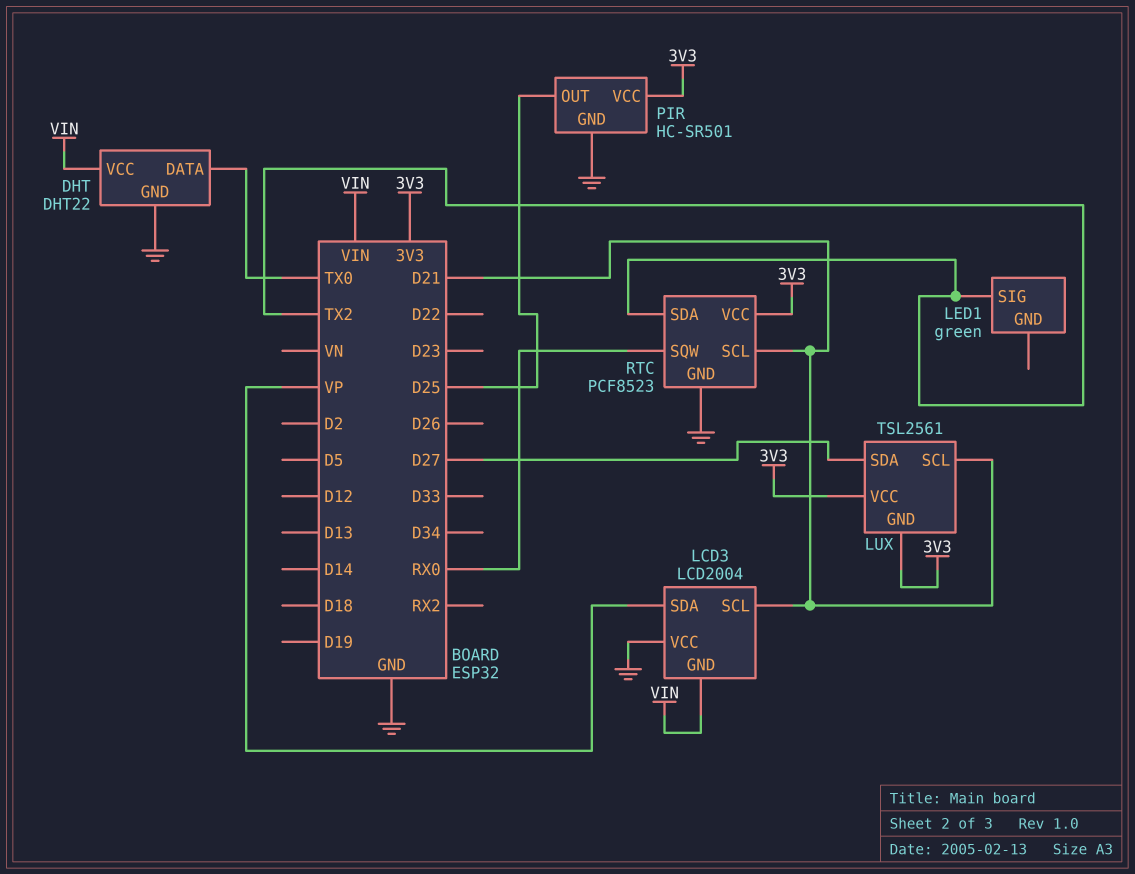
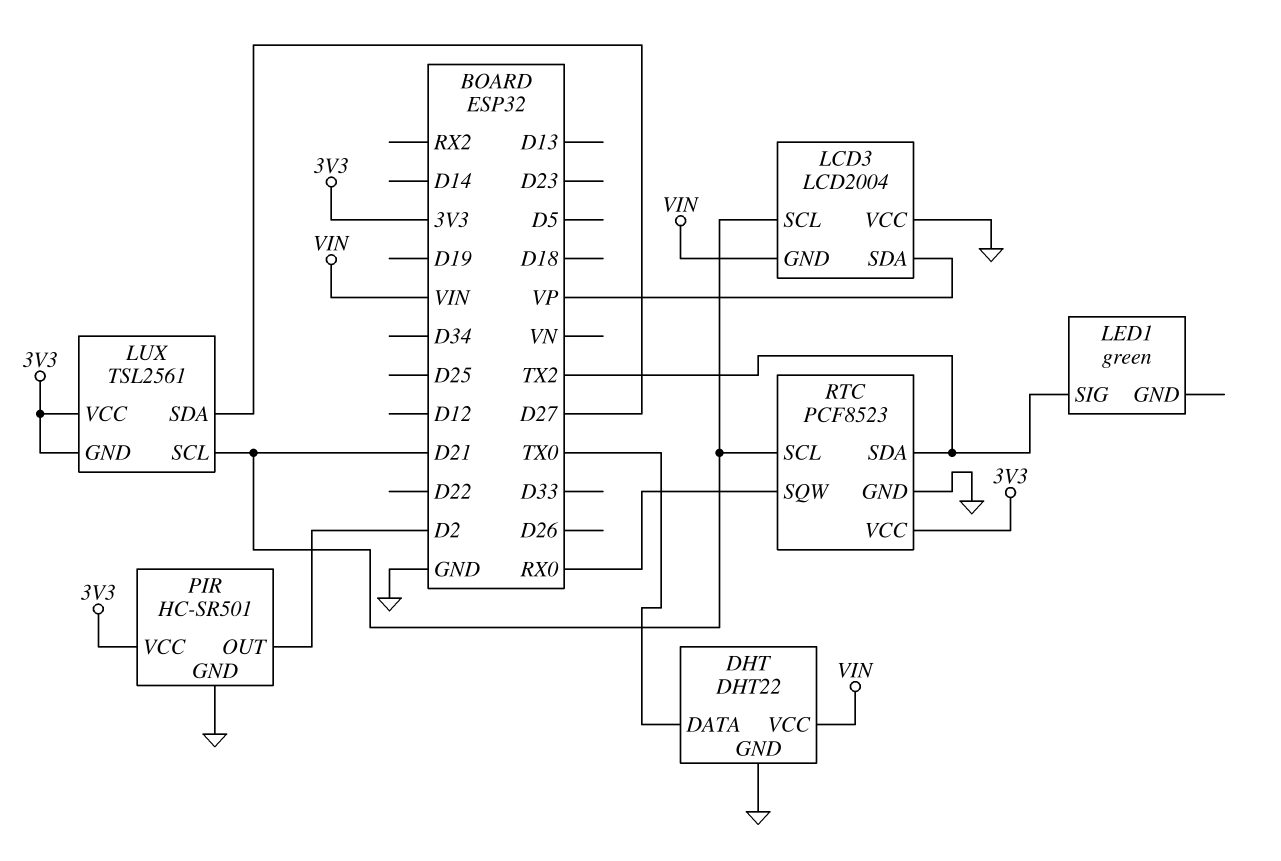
PIR pin OUT: D25 -> D2

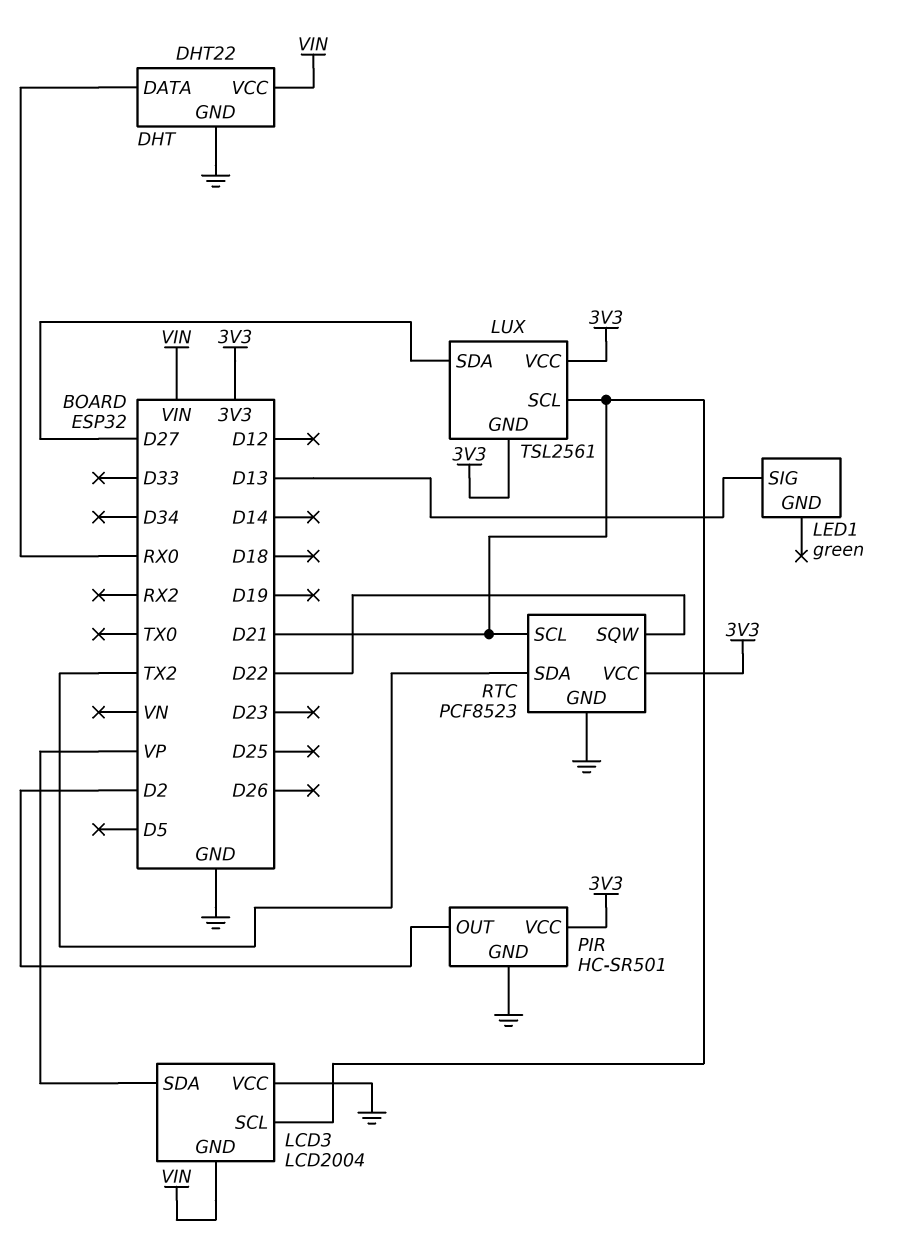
DHT pin DATA: TX0 -> RX0
LED1 pin SIG: TX2 -> D13
RTC pin SQW: RX0 -> D22

